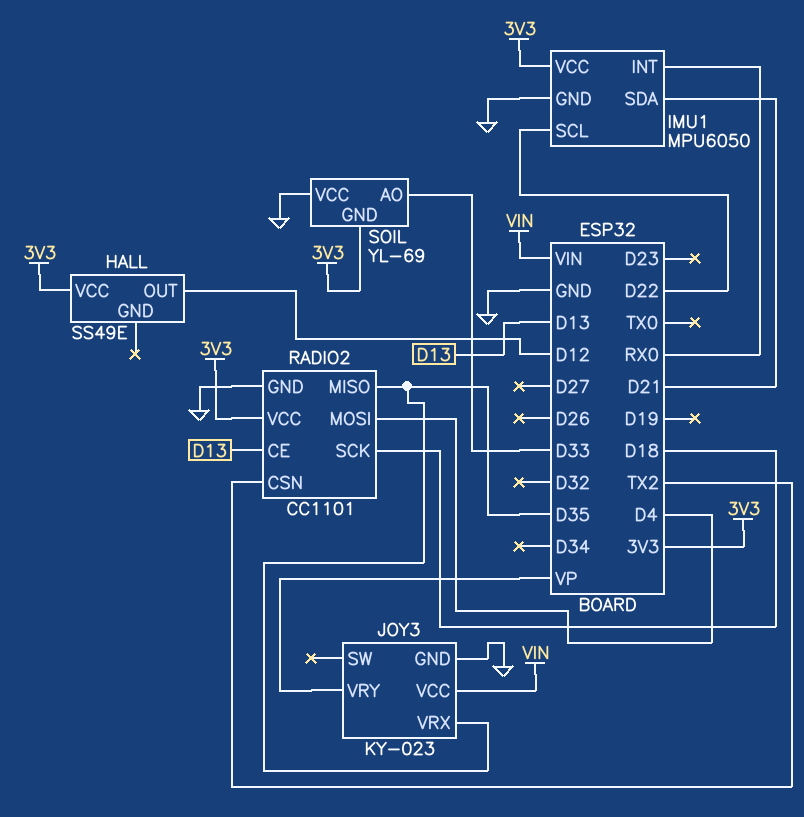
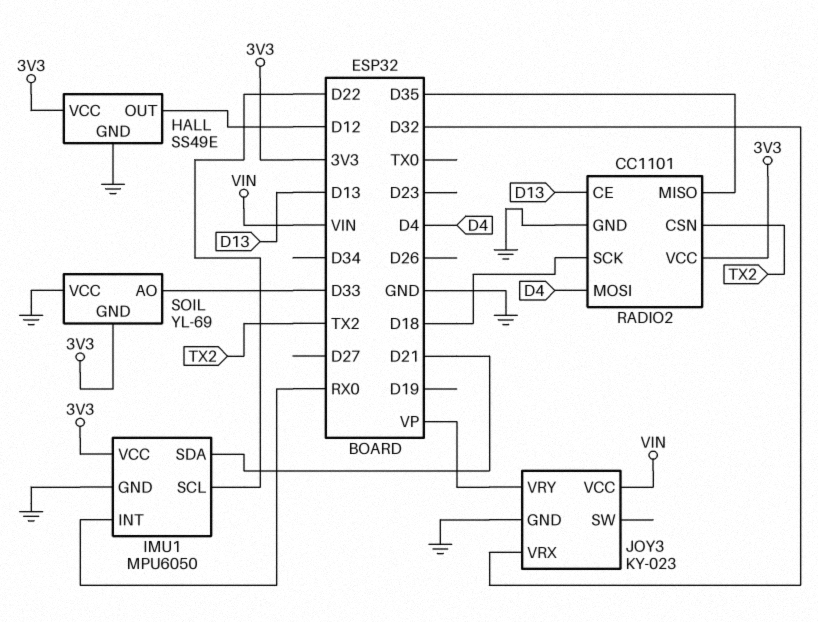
HALL pin GND: none -> GND
JOY3 pin VRX: D35 -> D32

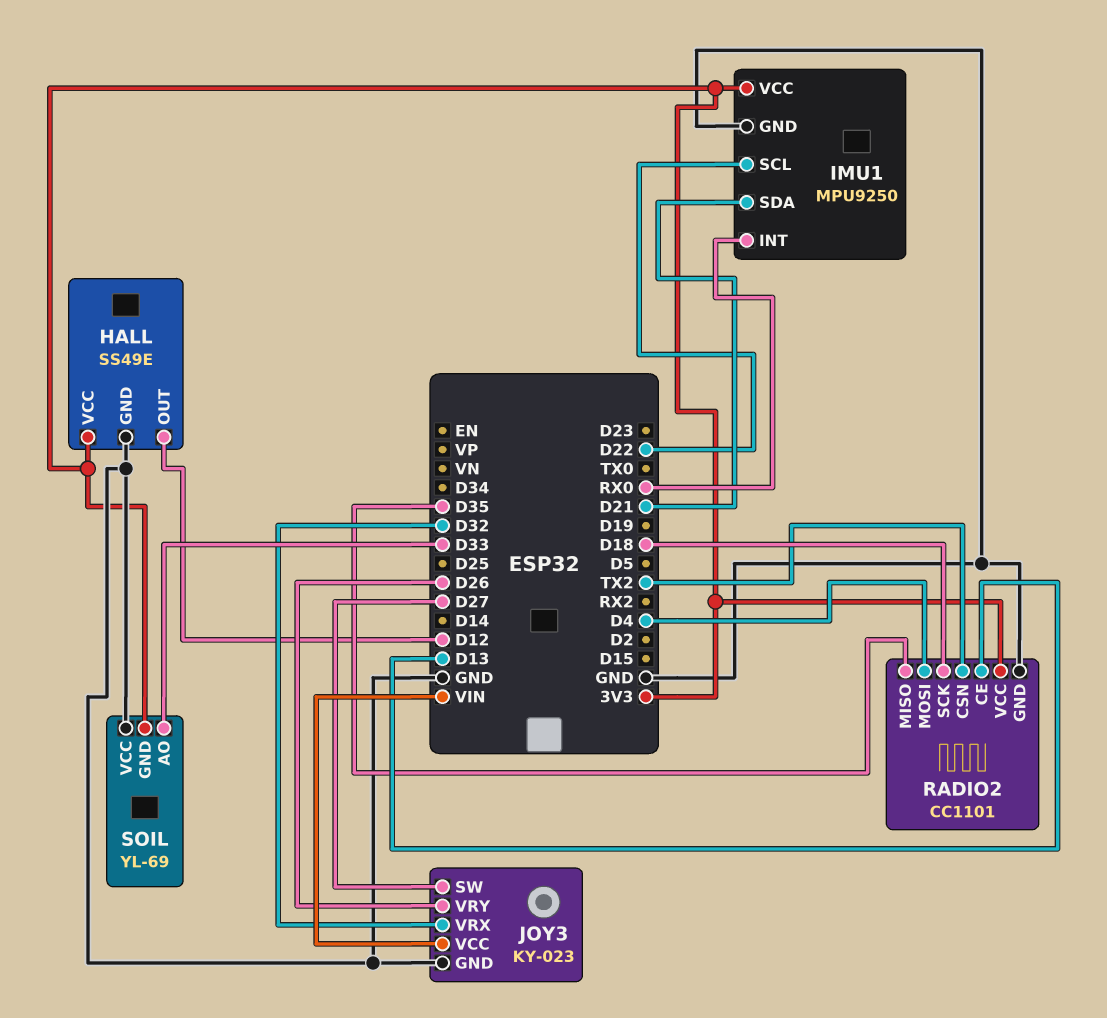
IMU1: MPU6050 -> MPU9250
JOY3 pin SW: none -> D27
JOY3 pin VRY: VP -> D26

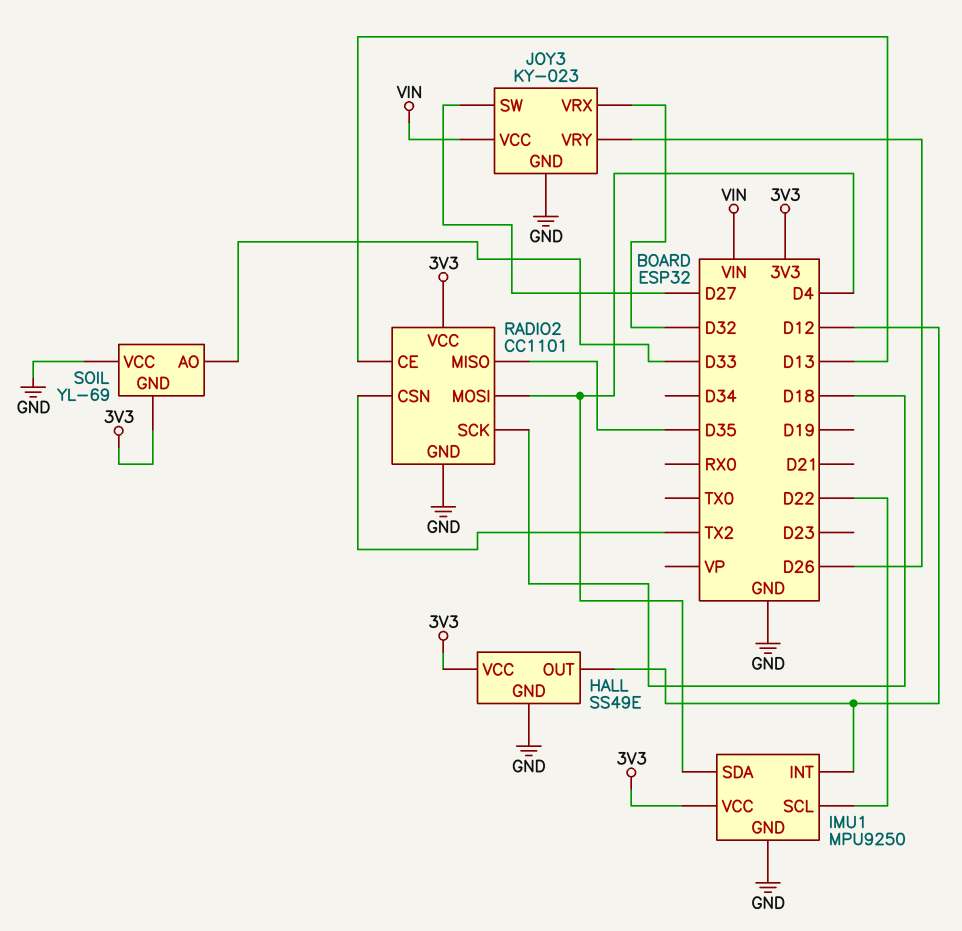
IMU1 pin INT: RX0 -> D12
IMU1 pin SDA: D21 -> D4

